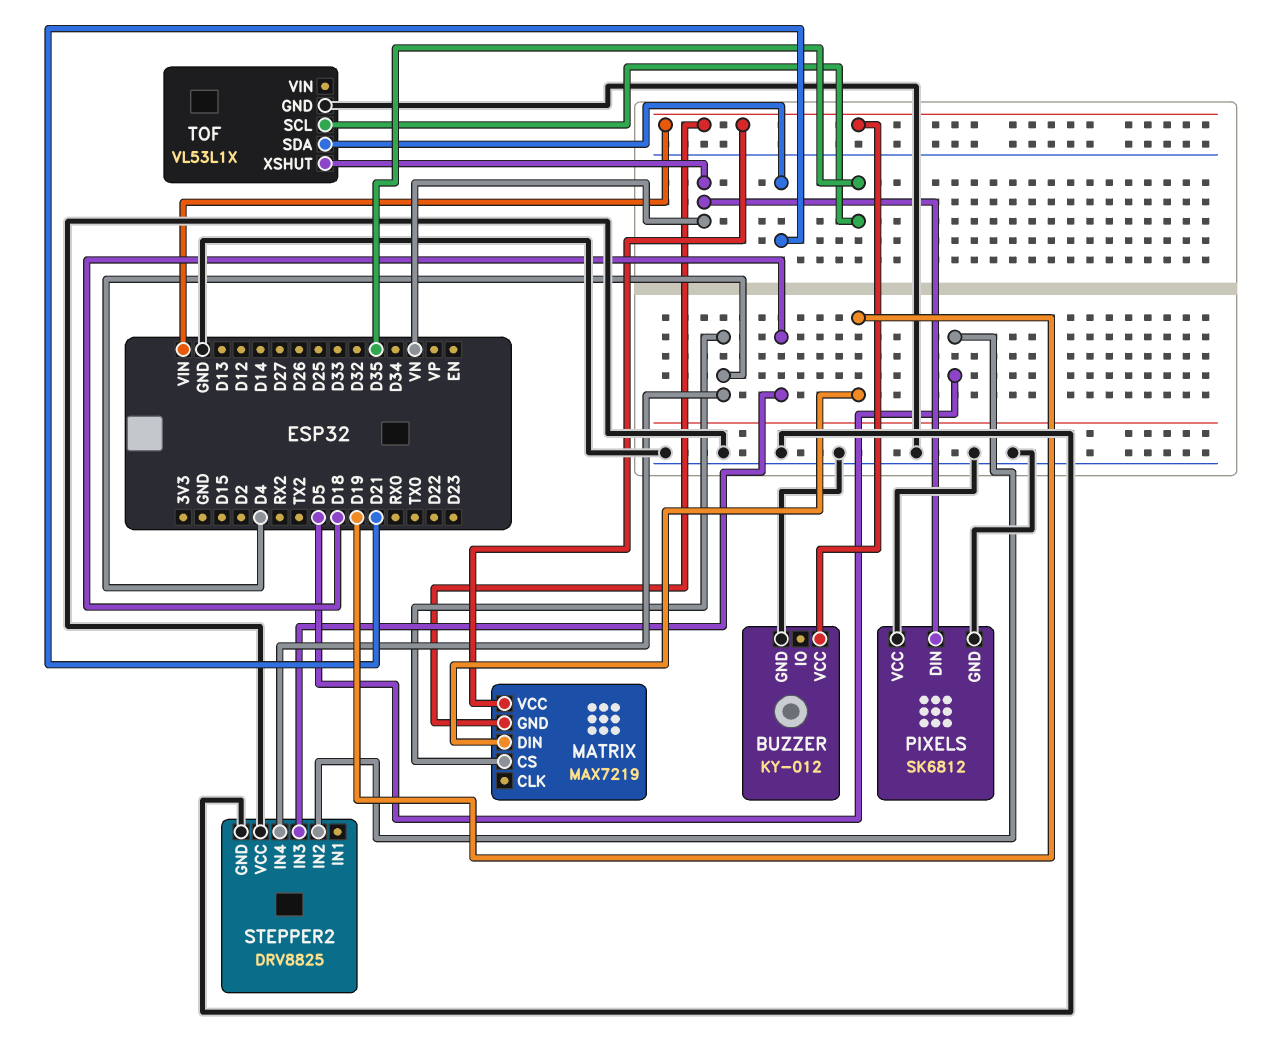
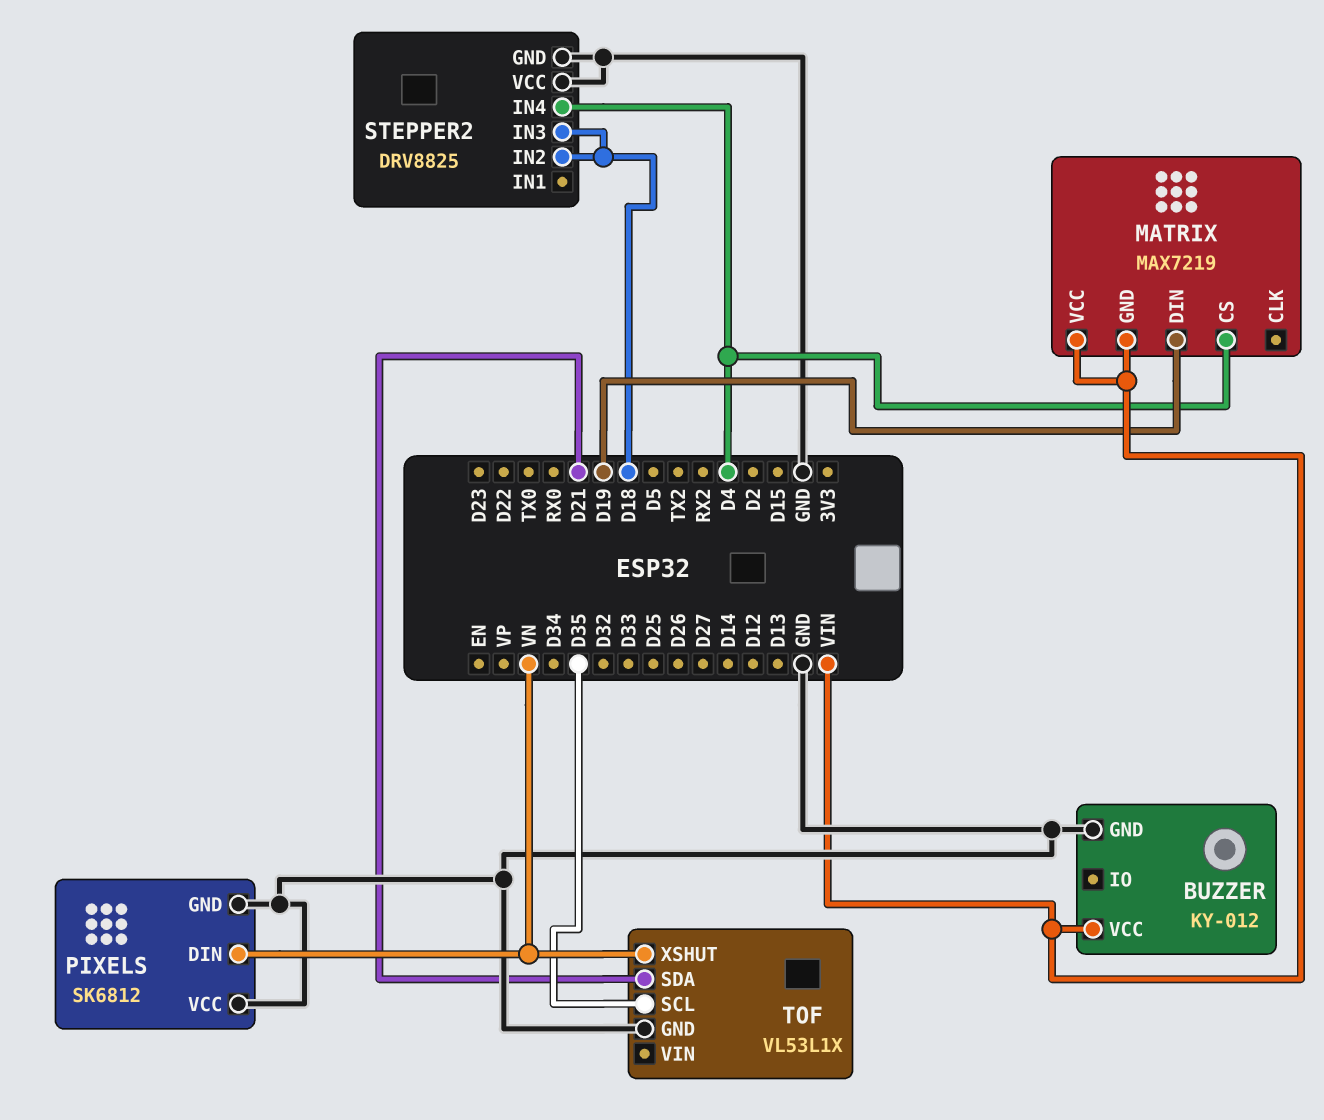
STEPPER2 pin IN2: D5 -> D18

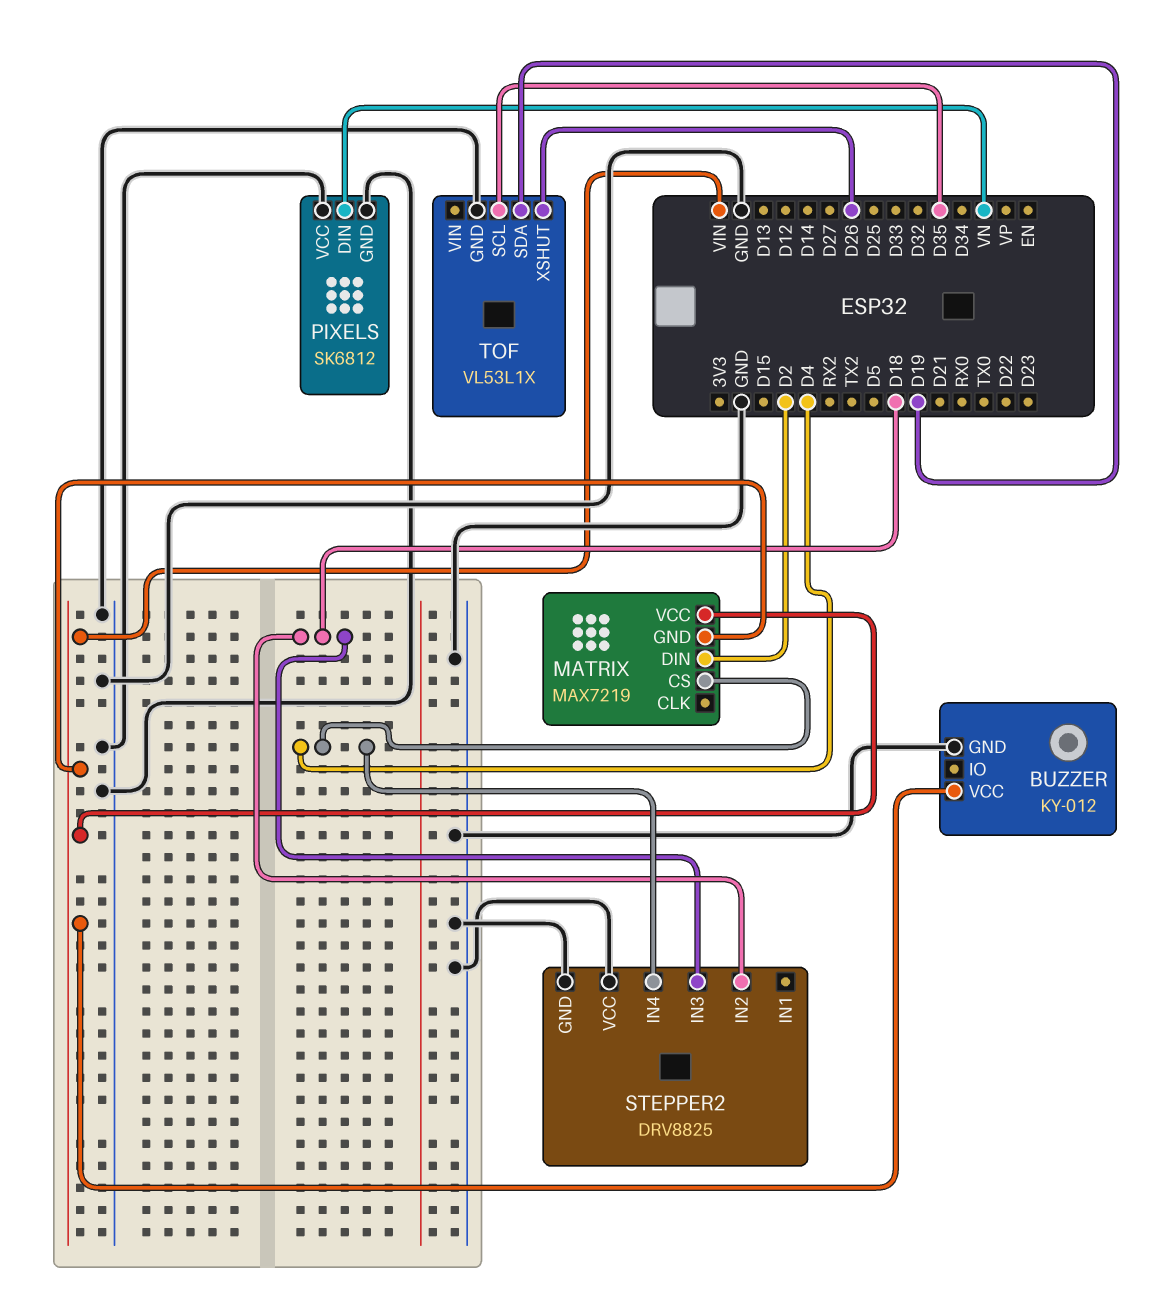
MATRIX pin DIN: D19 -> D2
TOF pin SDA: D21 -> D19
TOF pin XSHUT: VN -> D26

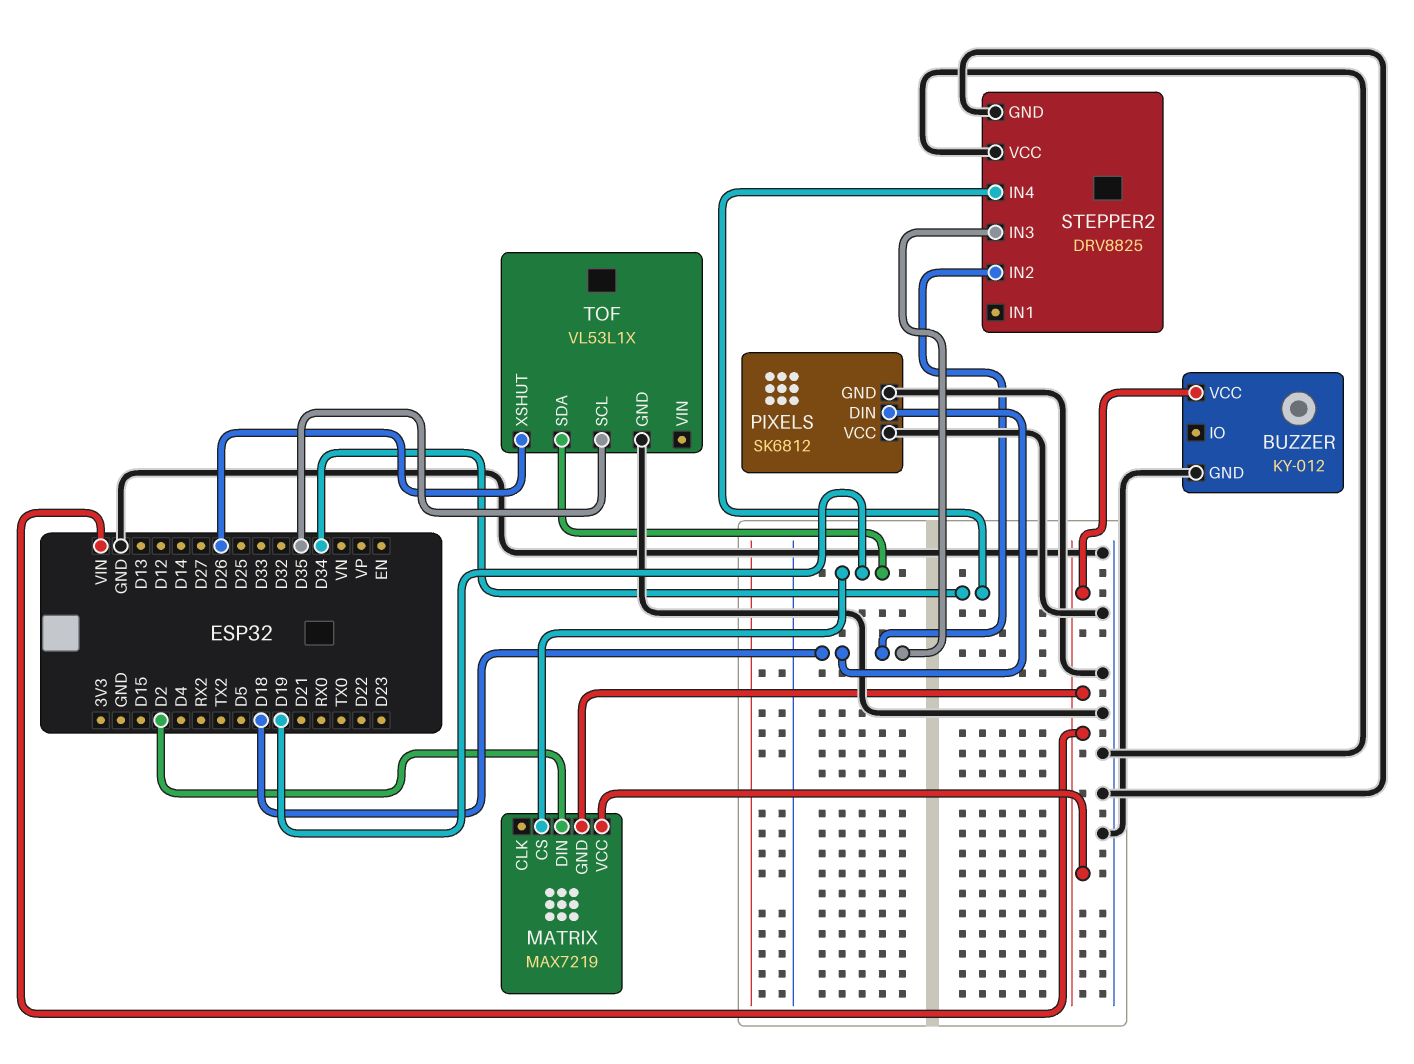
MATRIX pin CS: D4 -> D19
PIXELS pin DIN: VN -> D18
STEPPER2 pin IN4: D4 -> D34

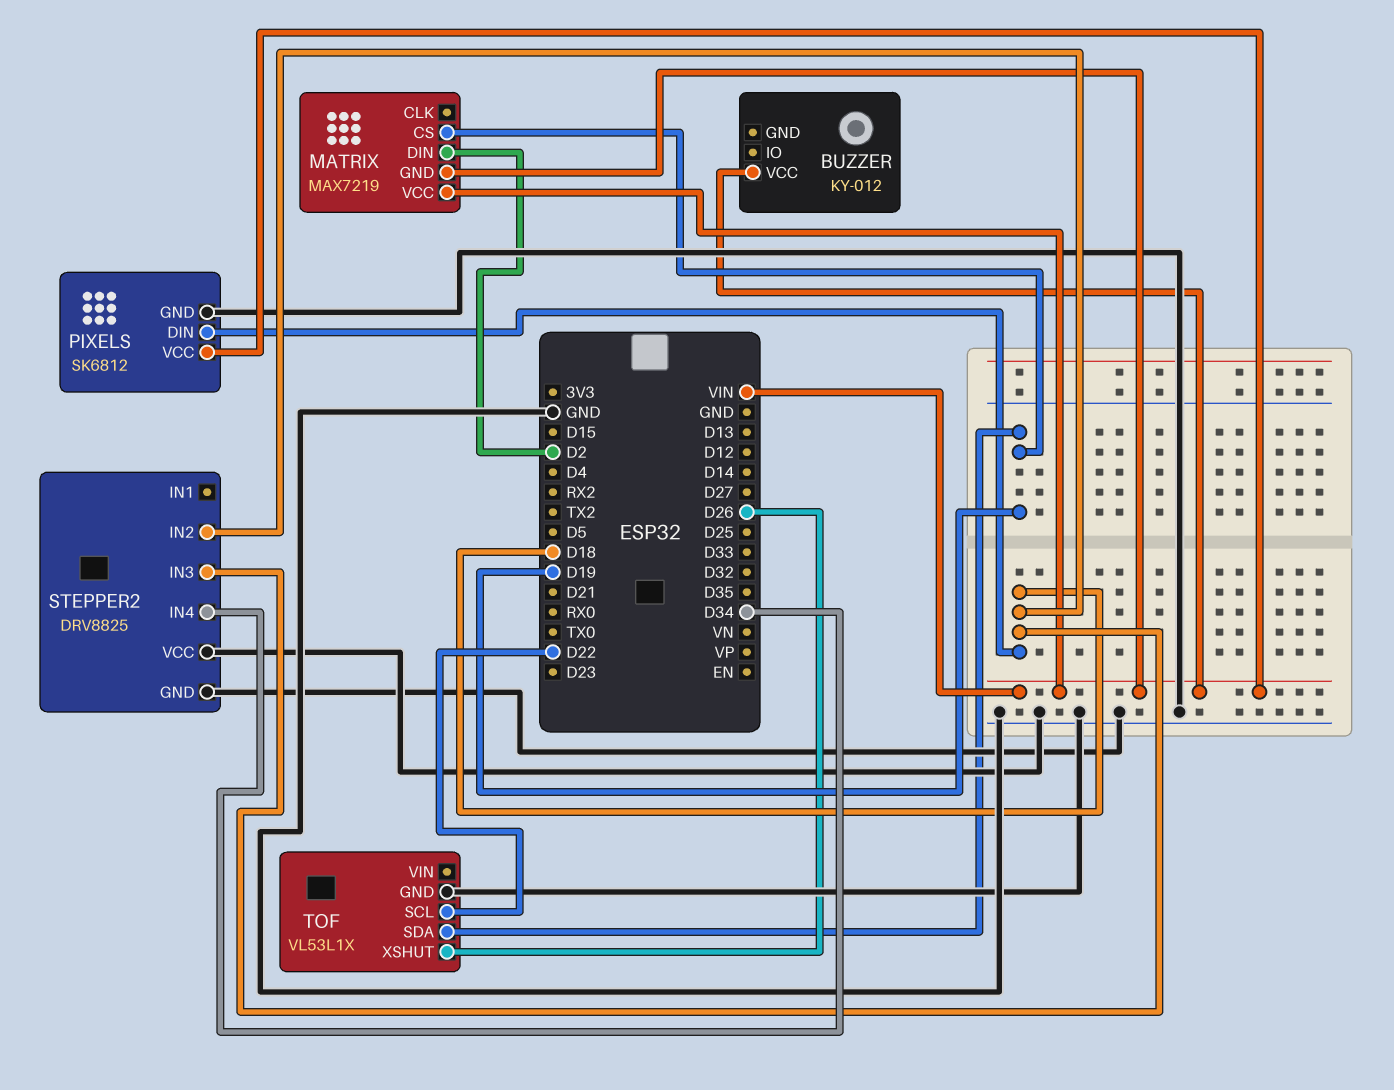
BUZZER pin GND: GND -> none
PIXELS pin VCC: GND -> VIN
TOF pin SCL: D35 -> D22

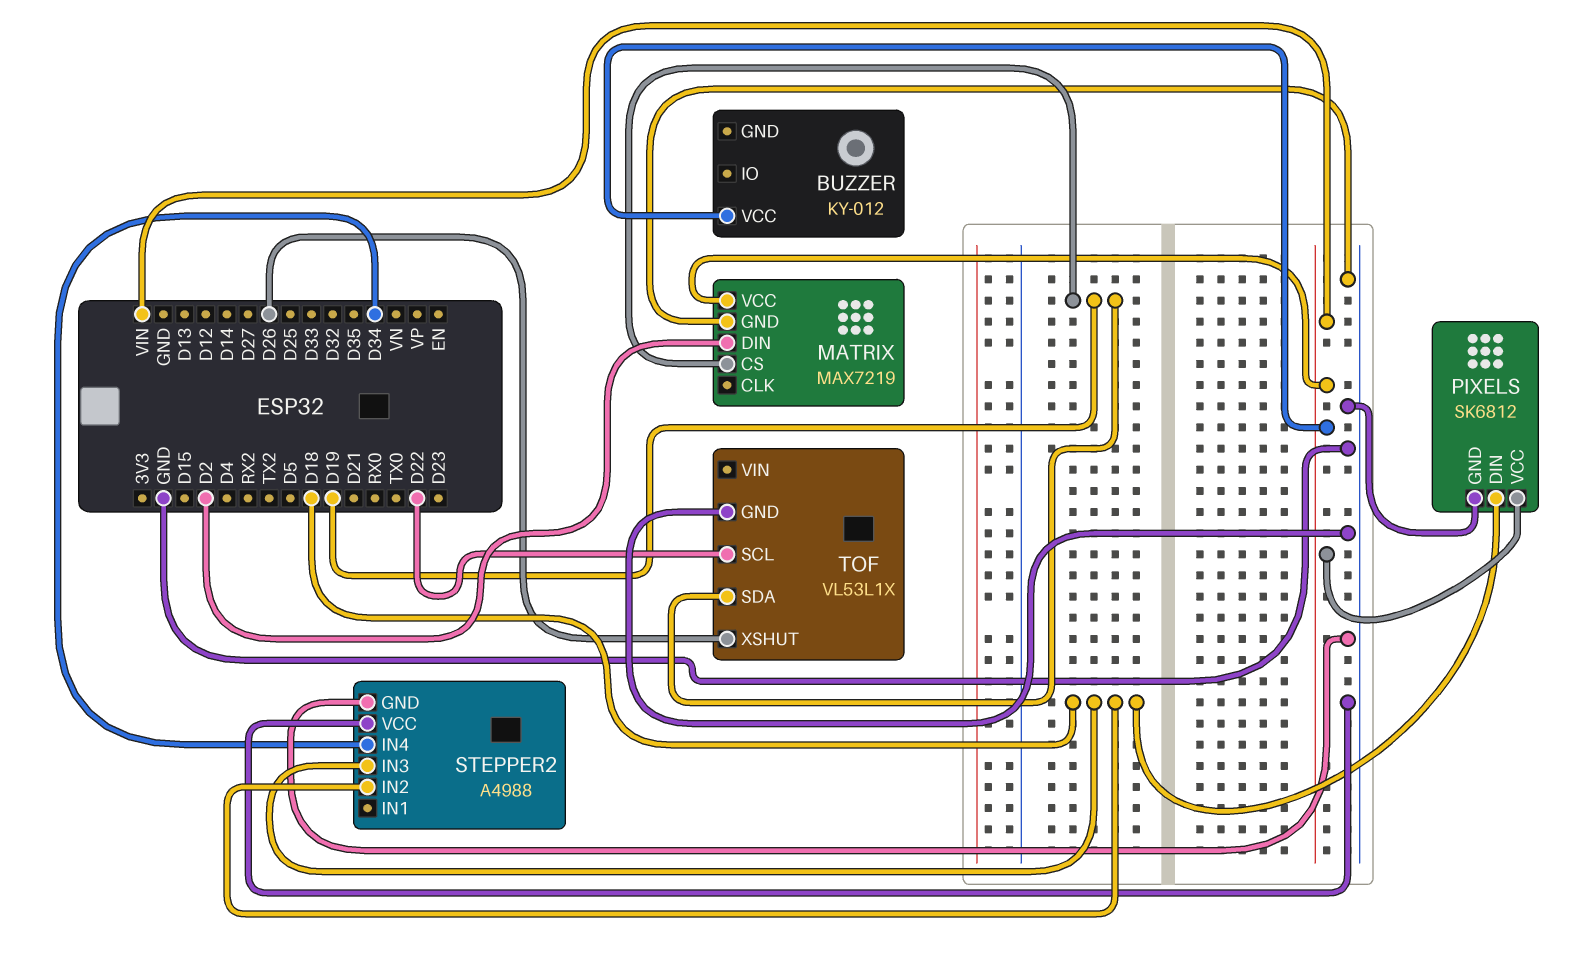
MATRIX pin GND: VIN -> GND
STEPPER2: DRV8825 -> A4988

